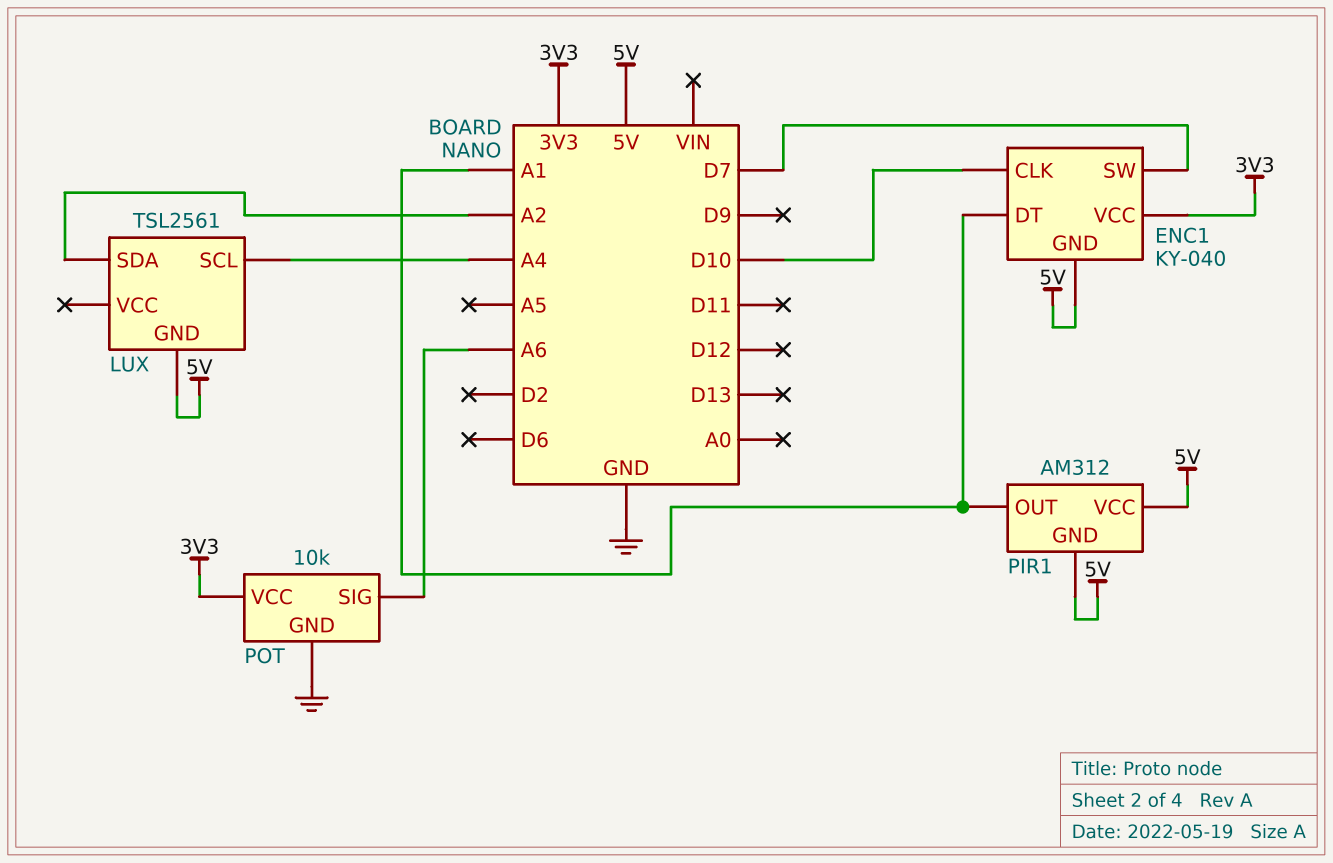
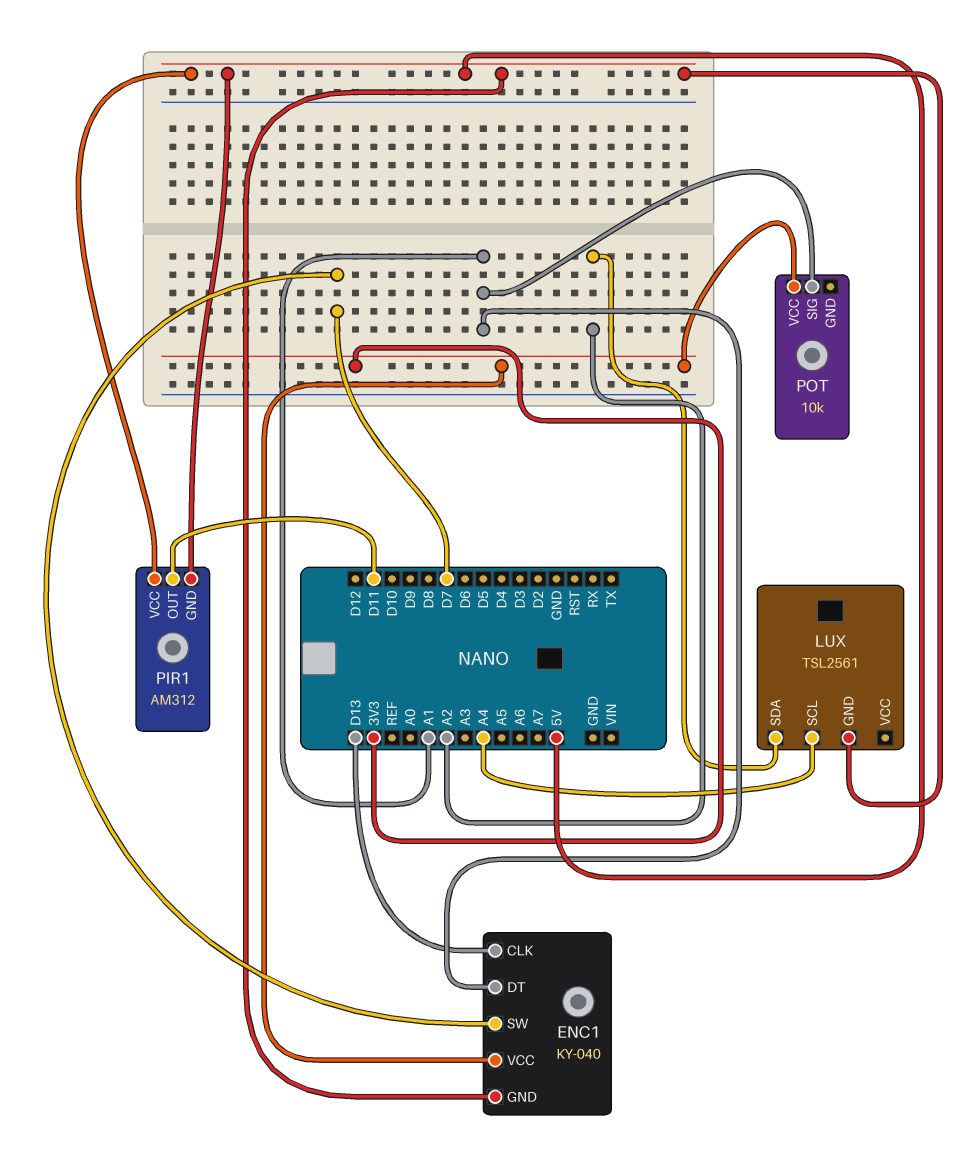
ENC1 pin CLK: D10 -> D13
PIR1 pin OUT: A1 -> D11
POT pin GND: GND -> none
POT pin SIG: A6 -> A1

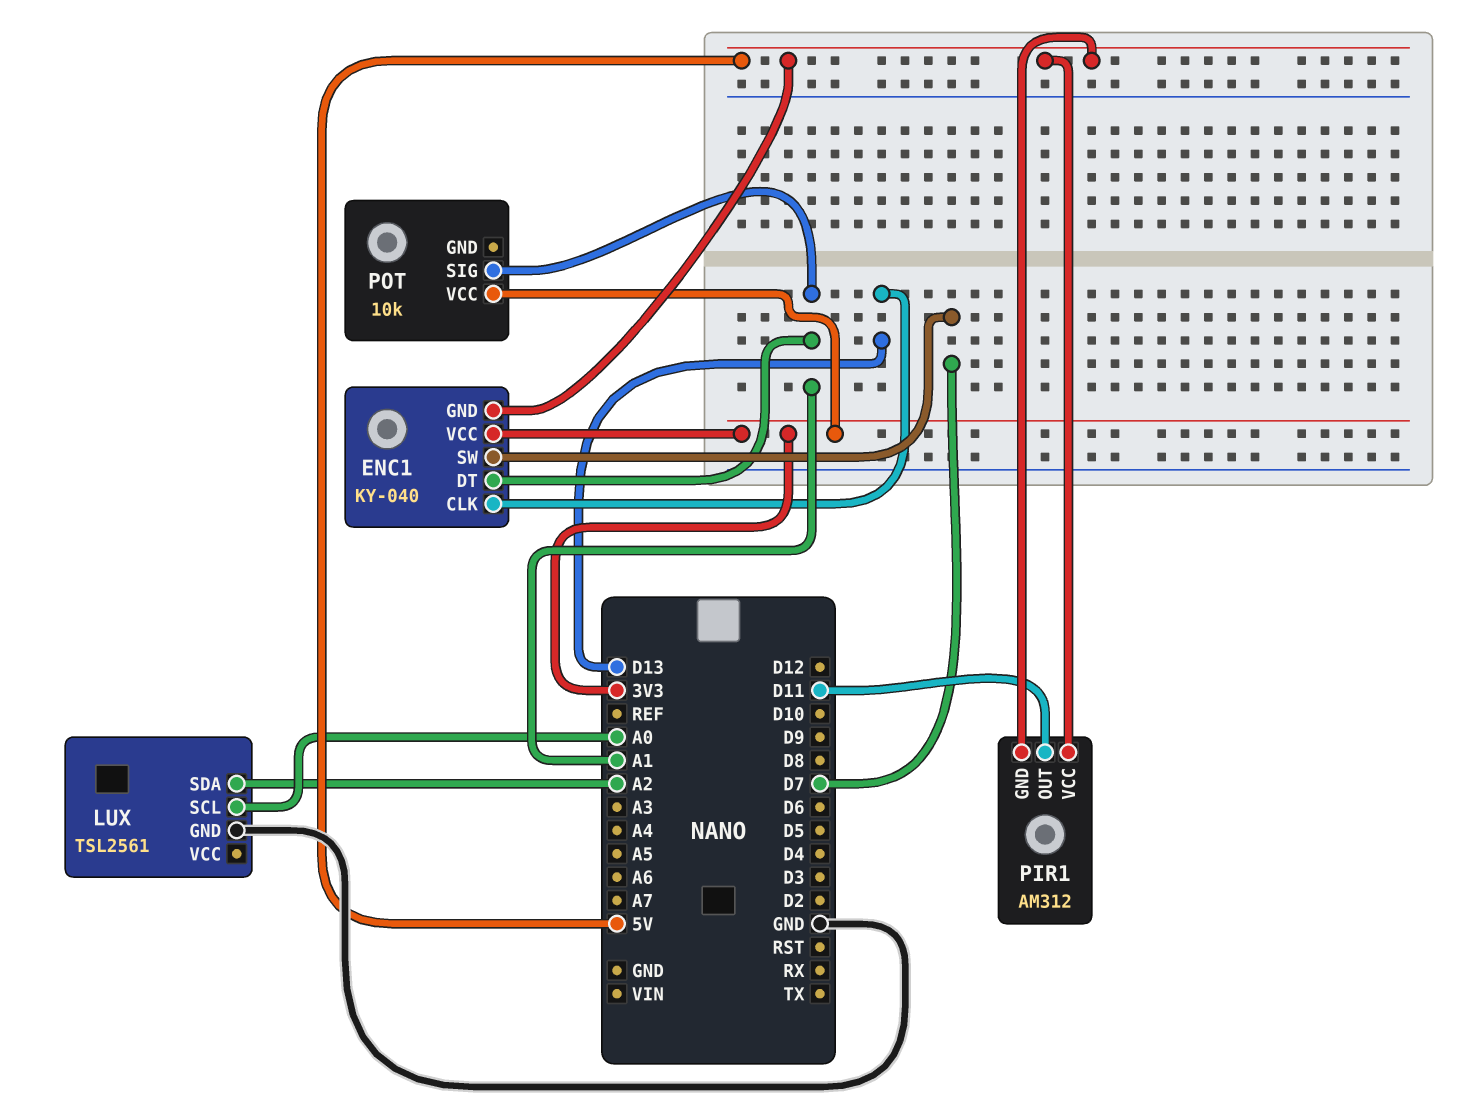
LUX pin GND: 5V -> GND
LUX pin SCL: A4 -> A0

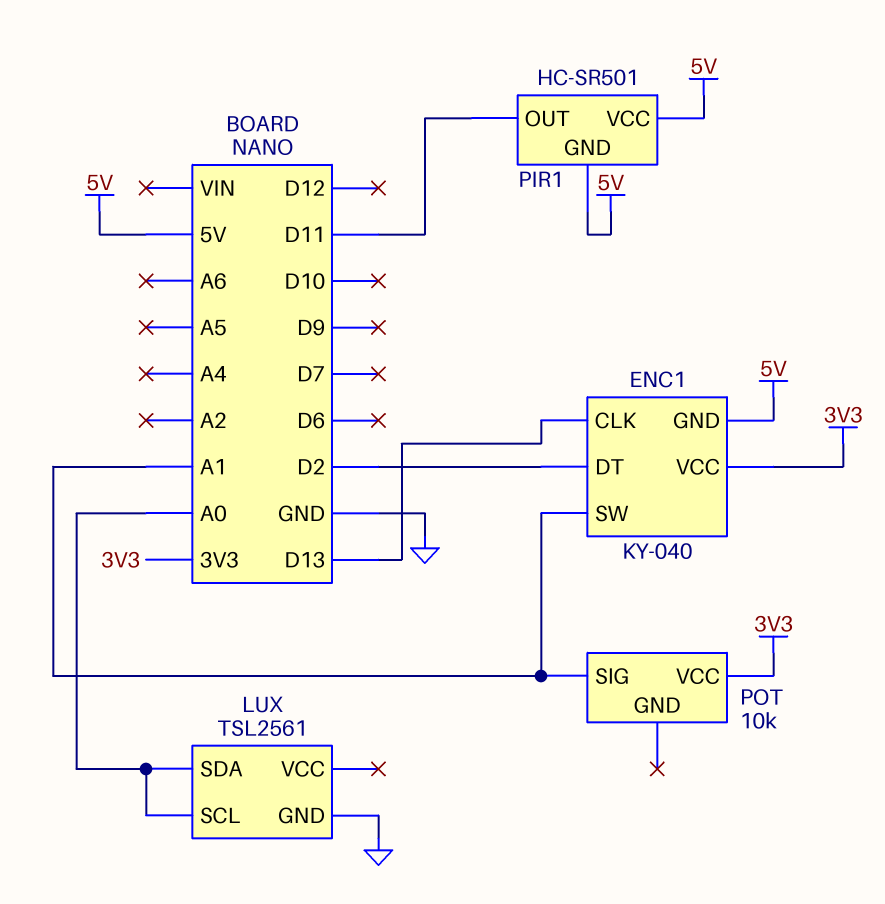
ENC1 pin DT: A1 -> D2
ENC1 pin SW: D7 -> A1
LUX pin SDA: A2 -> A0
PIR1: AM312 -> HC-SR501

